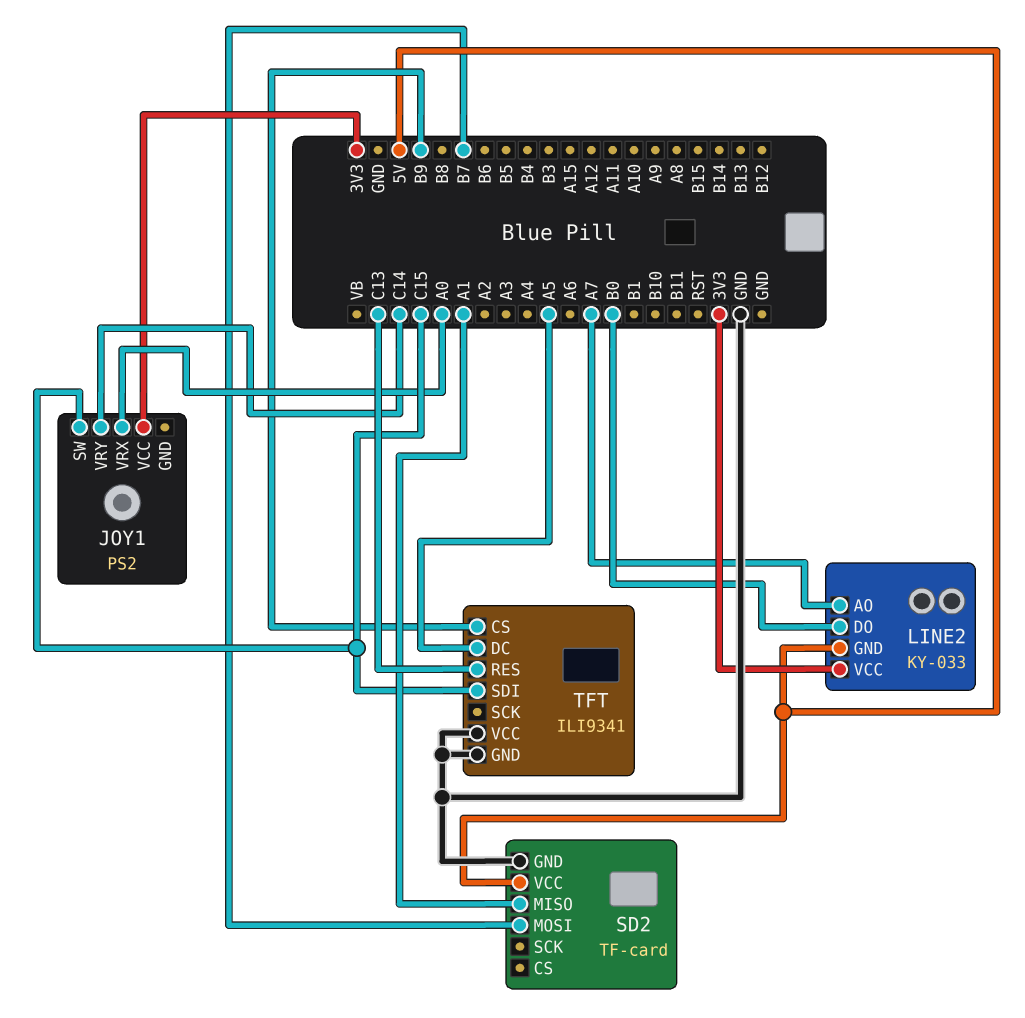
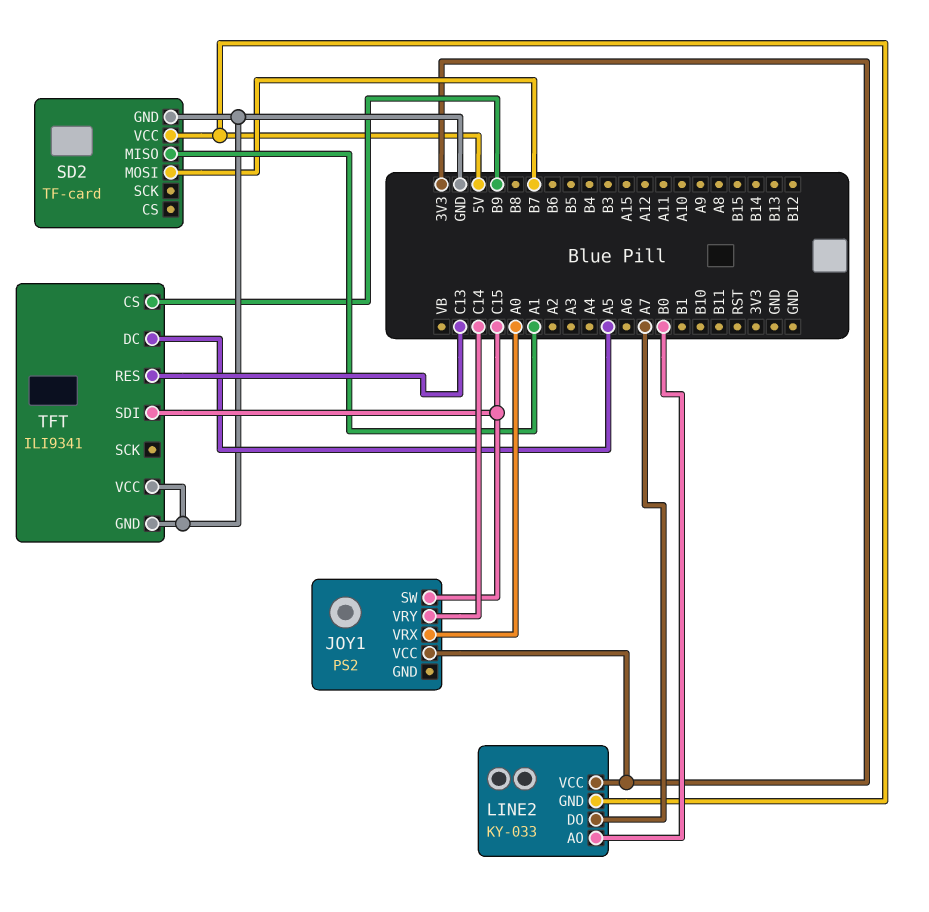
LINE2 pin AO: A7 -> B0
LINE2 pin DO: B0 -> A7

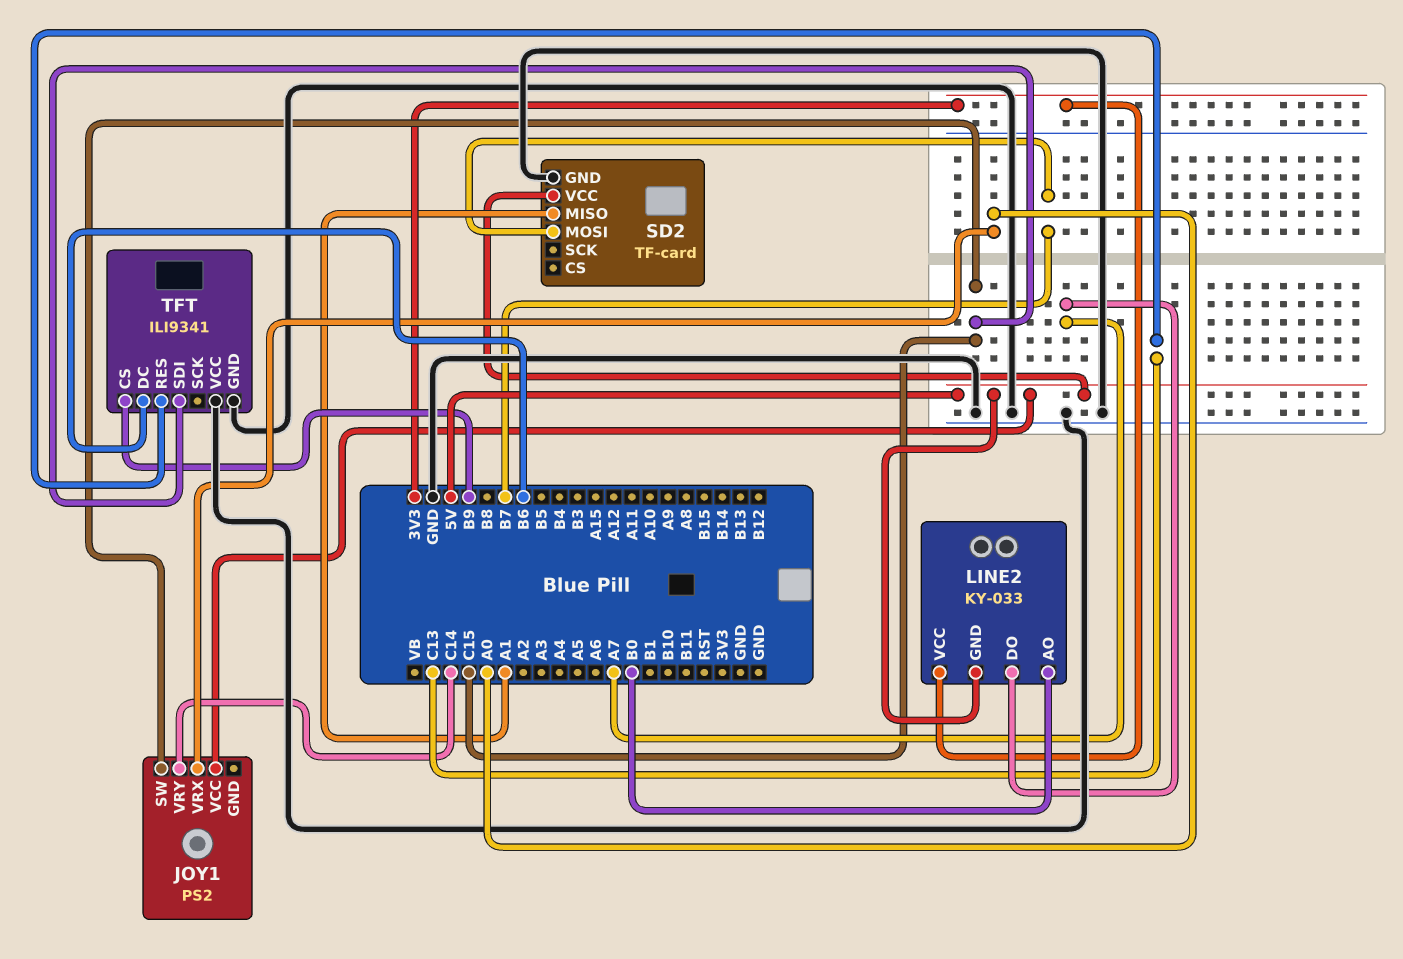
JOY1 pin VCC: 3V3 -> 5V
TFT pin DC: A5 -> B6

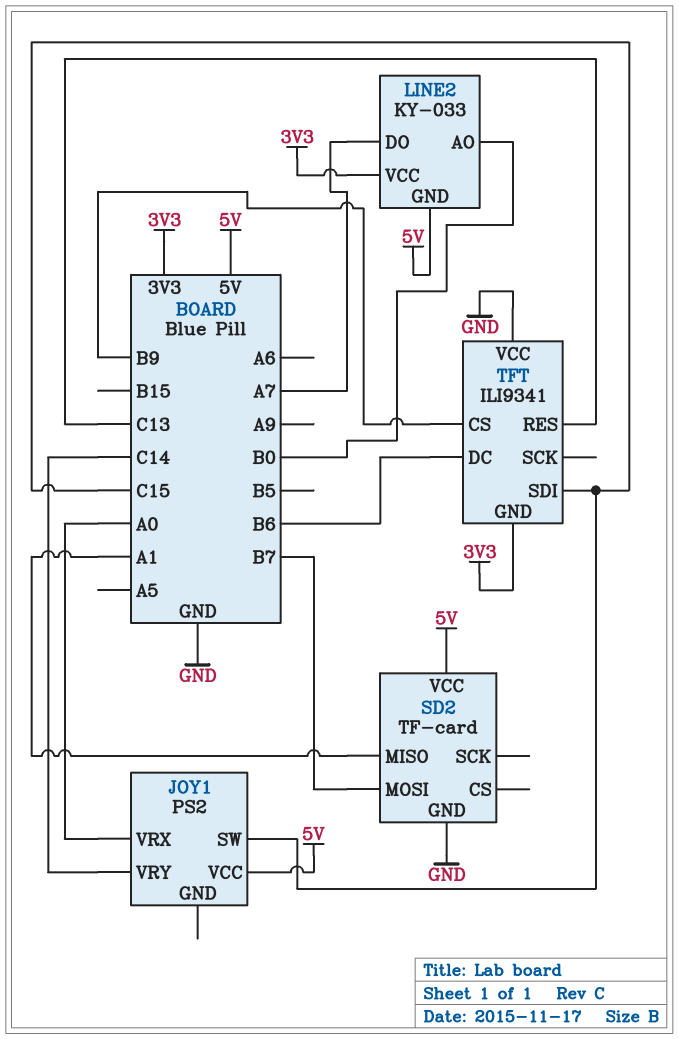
TFT pin GND: GND -> 3V3

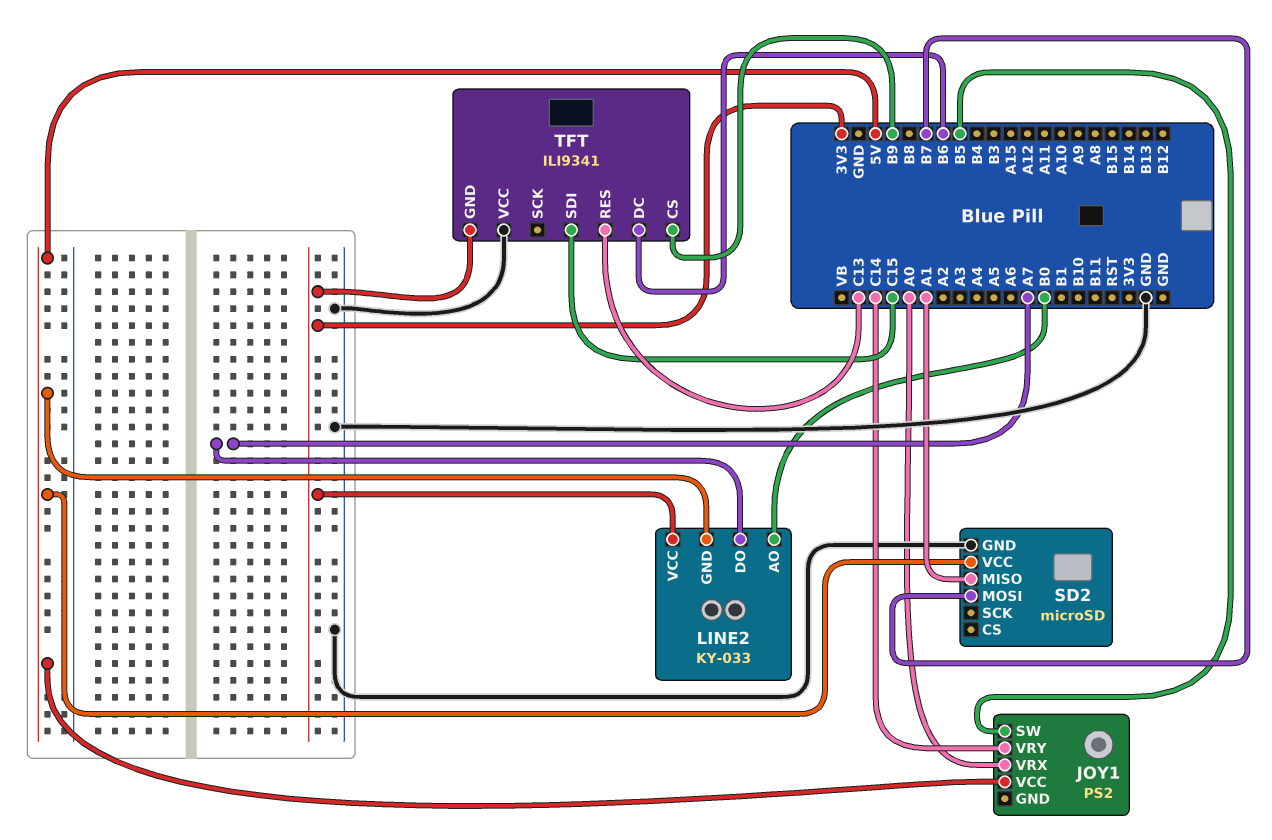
JOY1 pin SW: C15 -> B5
SD2: TF-card -> microSD

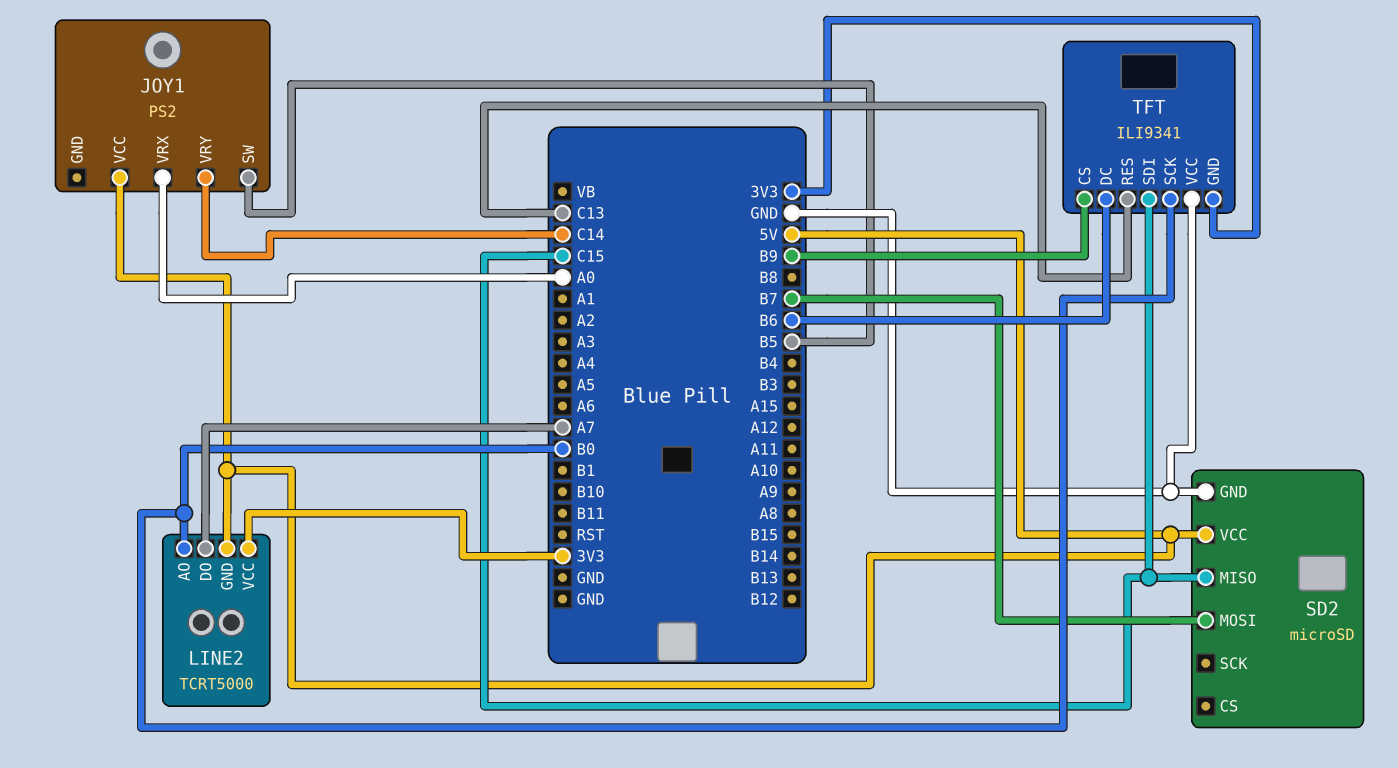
LINE2: KY-033 -> TCRT5000
SD2 pin MISO: A1 -> C15
TFT pin SCK: none -> B0

